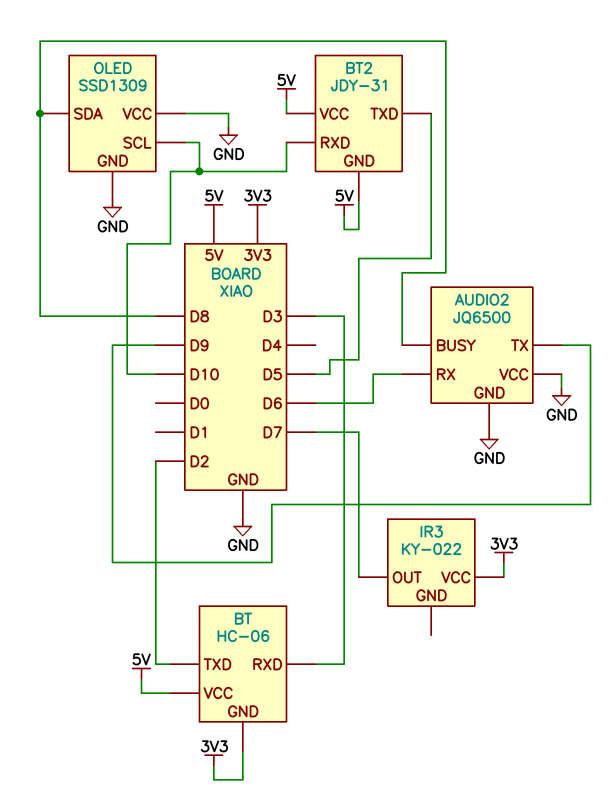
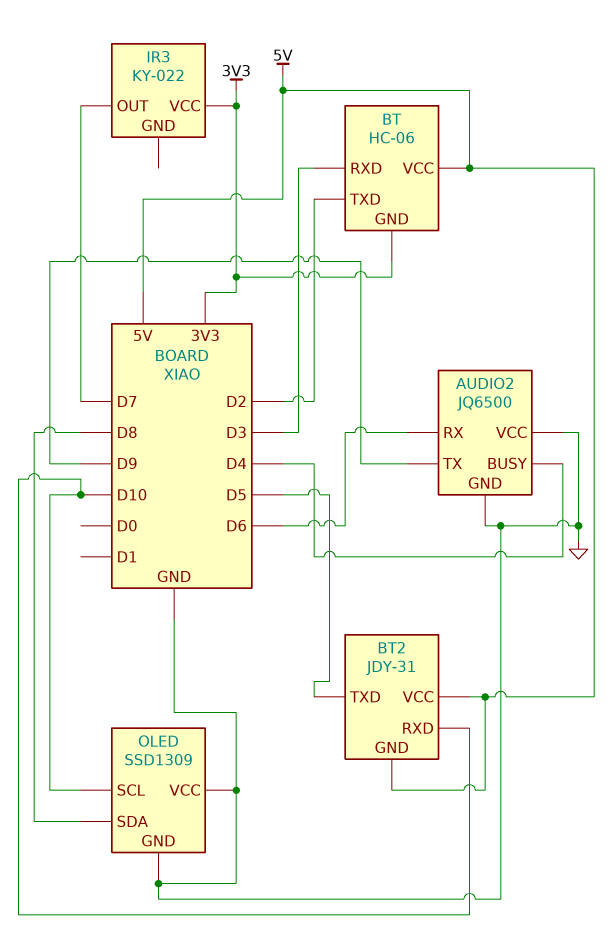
AUDIO2 pin BUSY: D8 -> D4

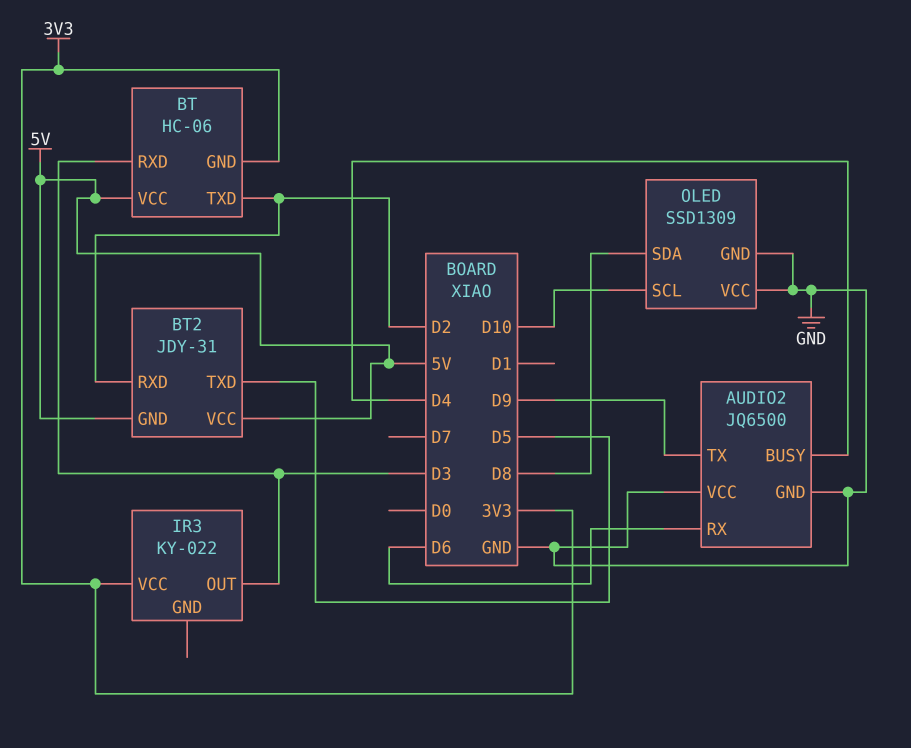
BT2 pin RXD: D10 -> D2
IR3 pin OUT: D7 -> D3

